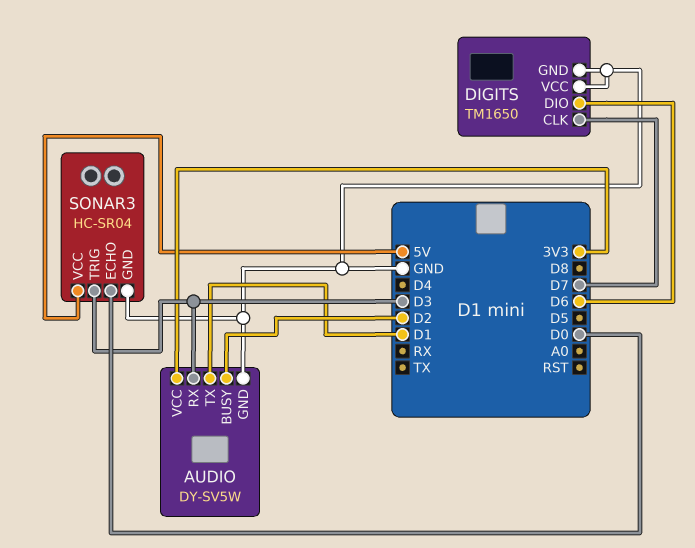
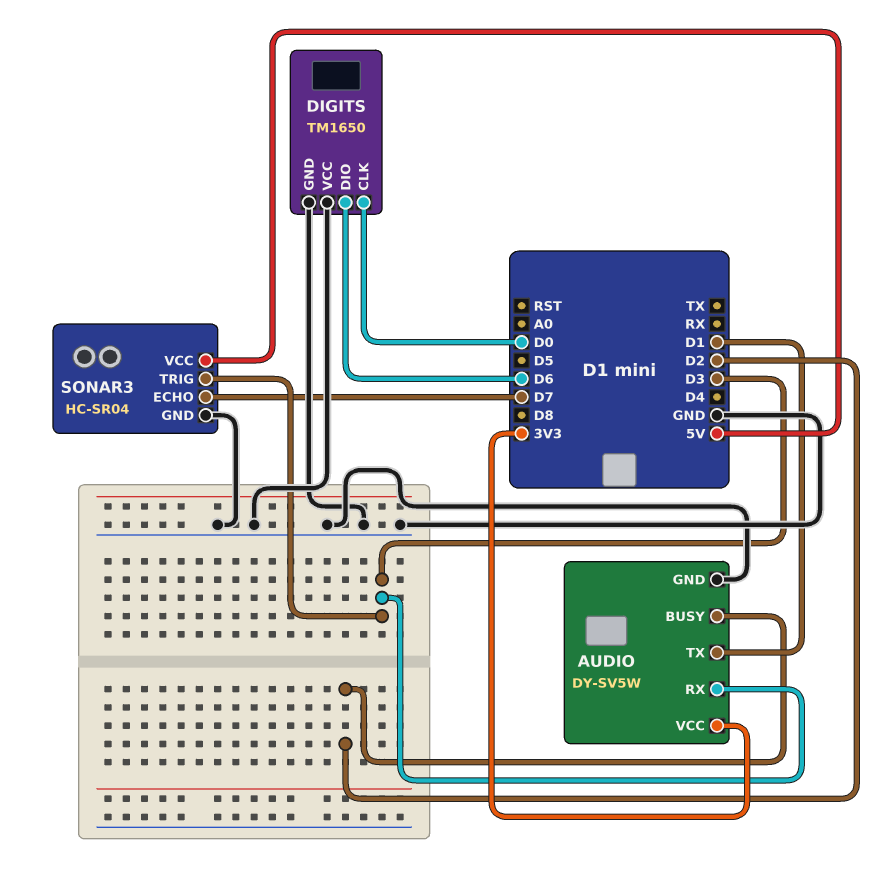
DIGITS pin CLK: D7 -> D0
SONAR3 pin ECHO: D0 -> D7

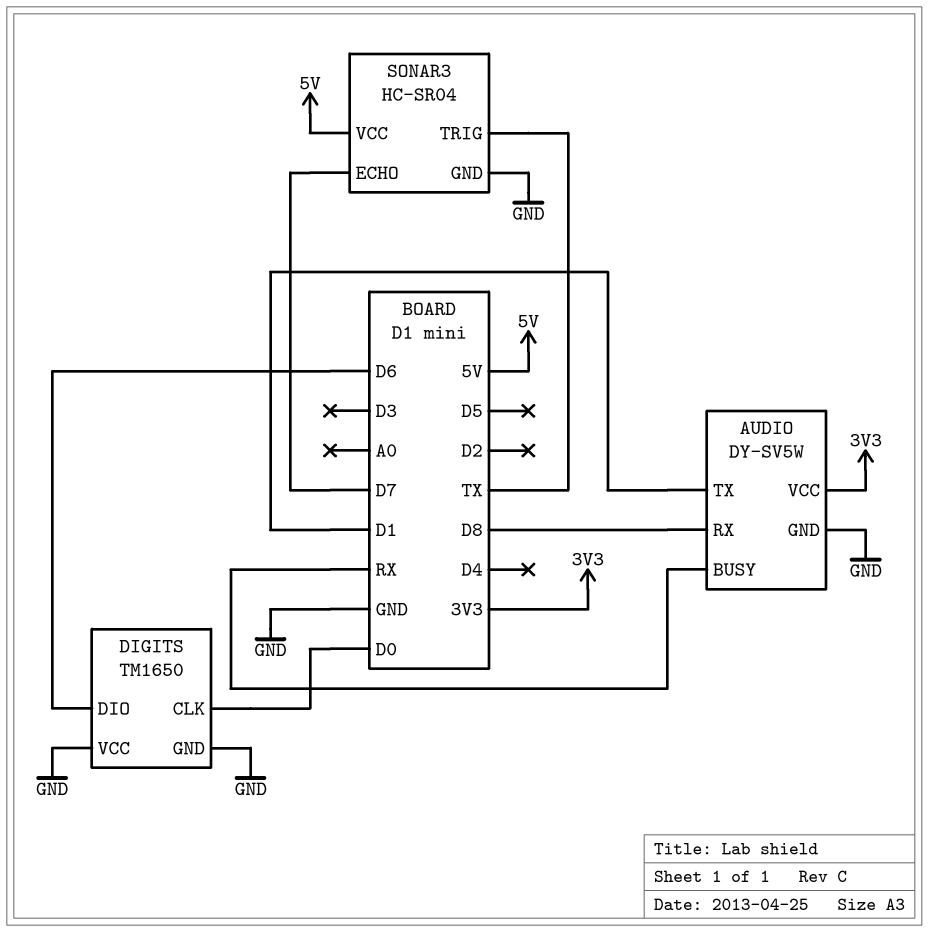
AUDIO pin BUSY: D2 -> RX
AUDIO pin RX: D3 -> D8
SONAR3 pin TRIG: D3 -> TX

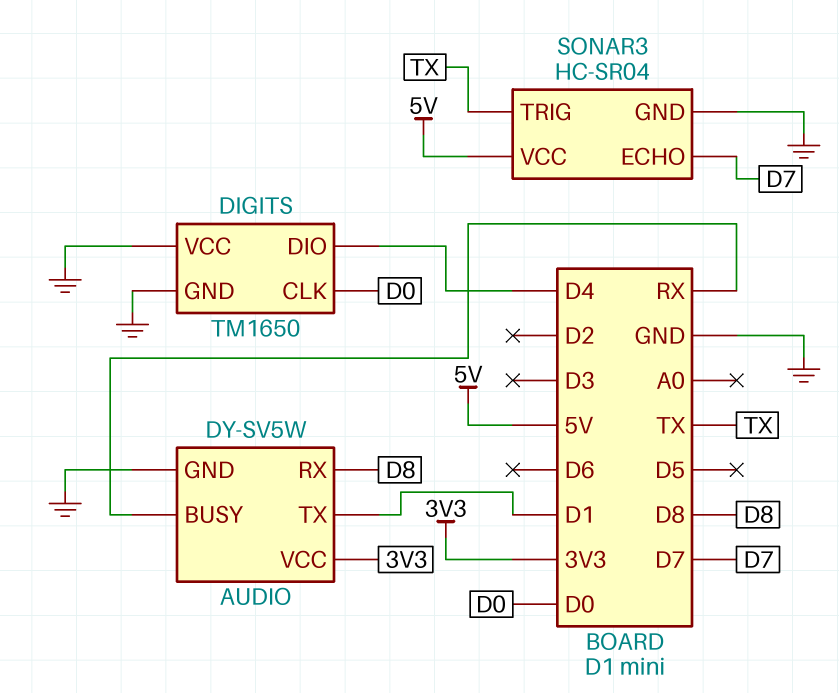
DIGITS pin DIO: D6 -> D4

